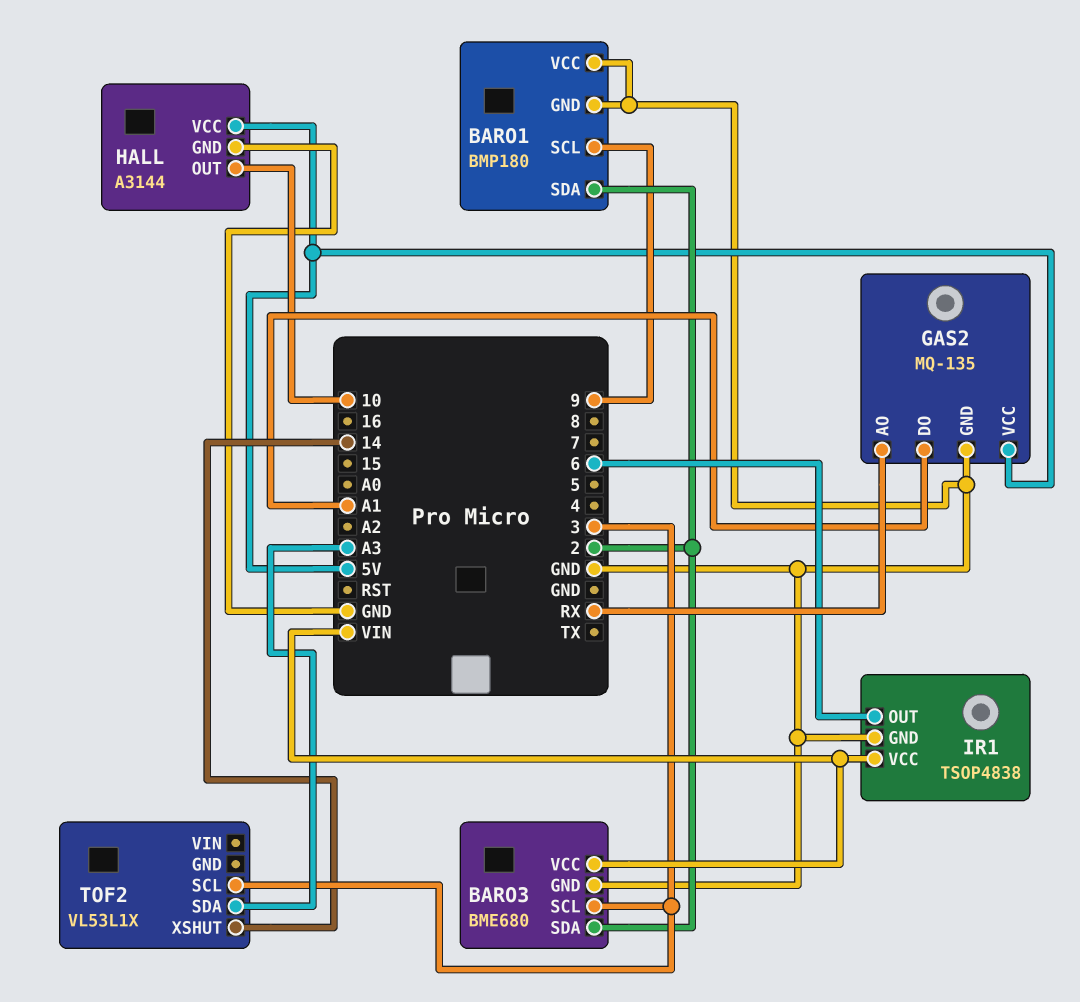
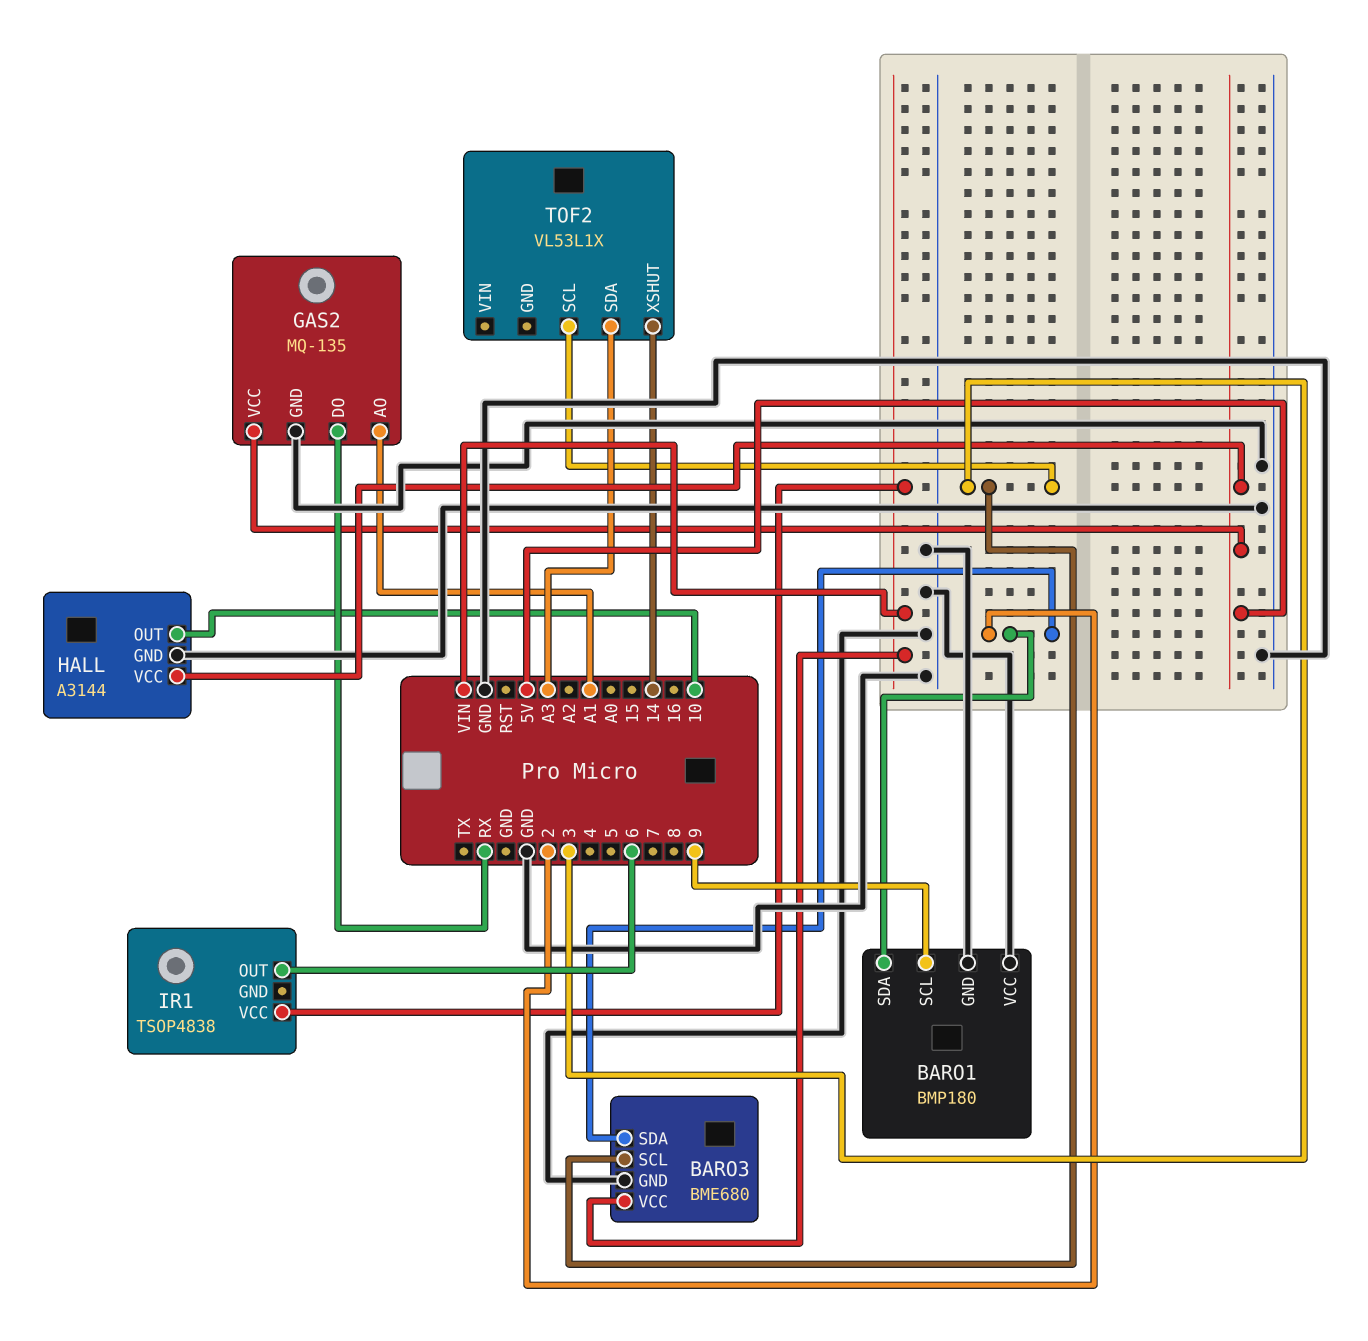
GAS2 pin AO: RX -> A1
GAS2 pin DO: A1 -> RX
IR1 pin GND: GND -> none

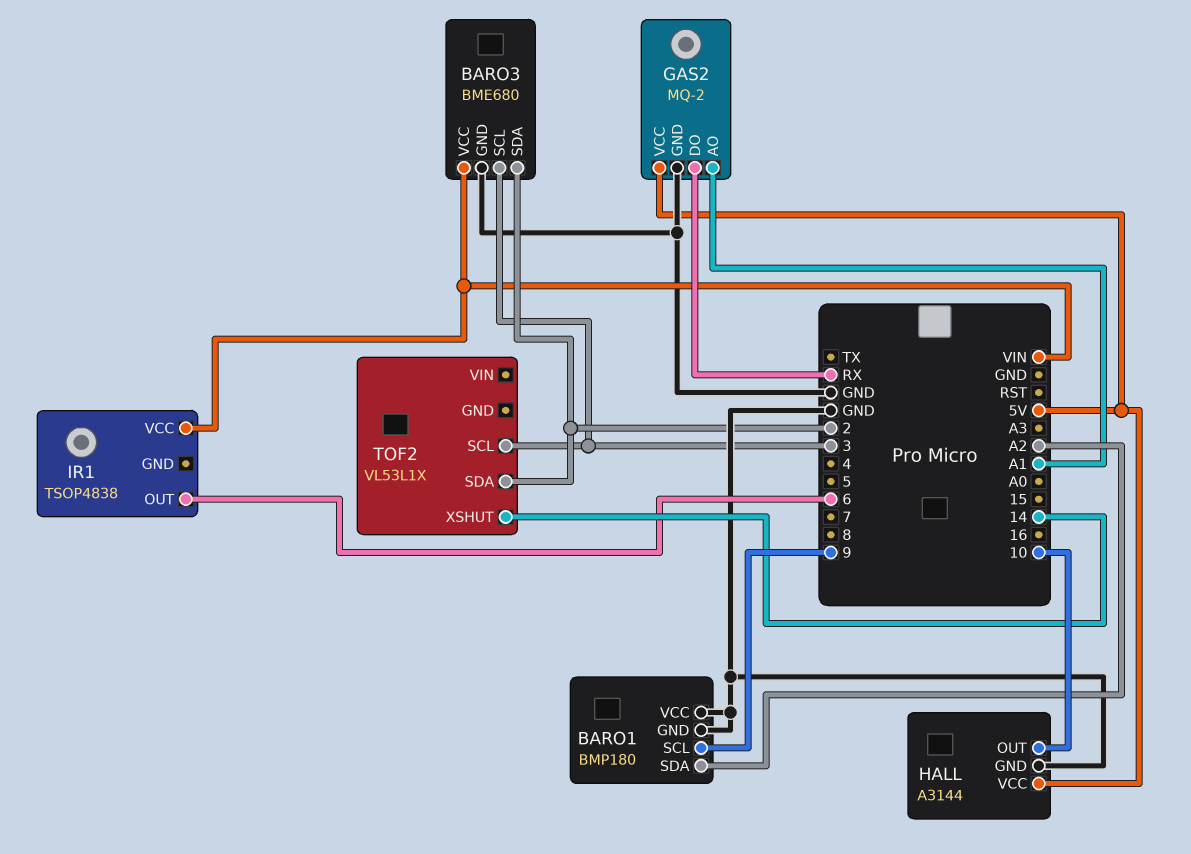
BARO1 pin SDA: 2 -> A2
GAS2: MQ-135 -> MQ-2
TOF2 pin SDA: A3 -> 2

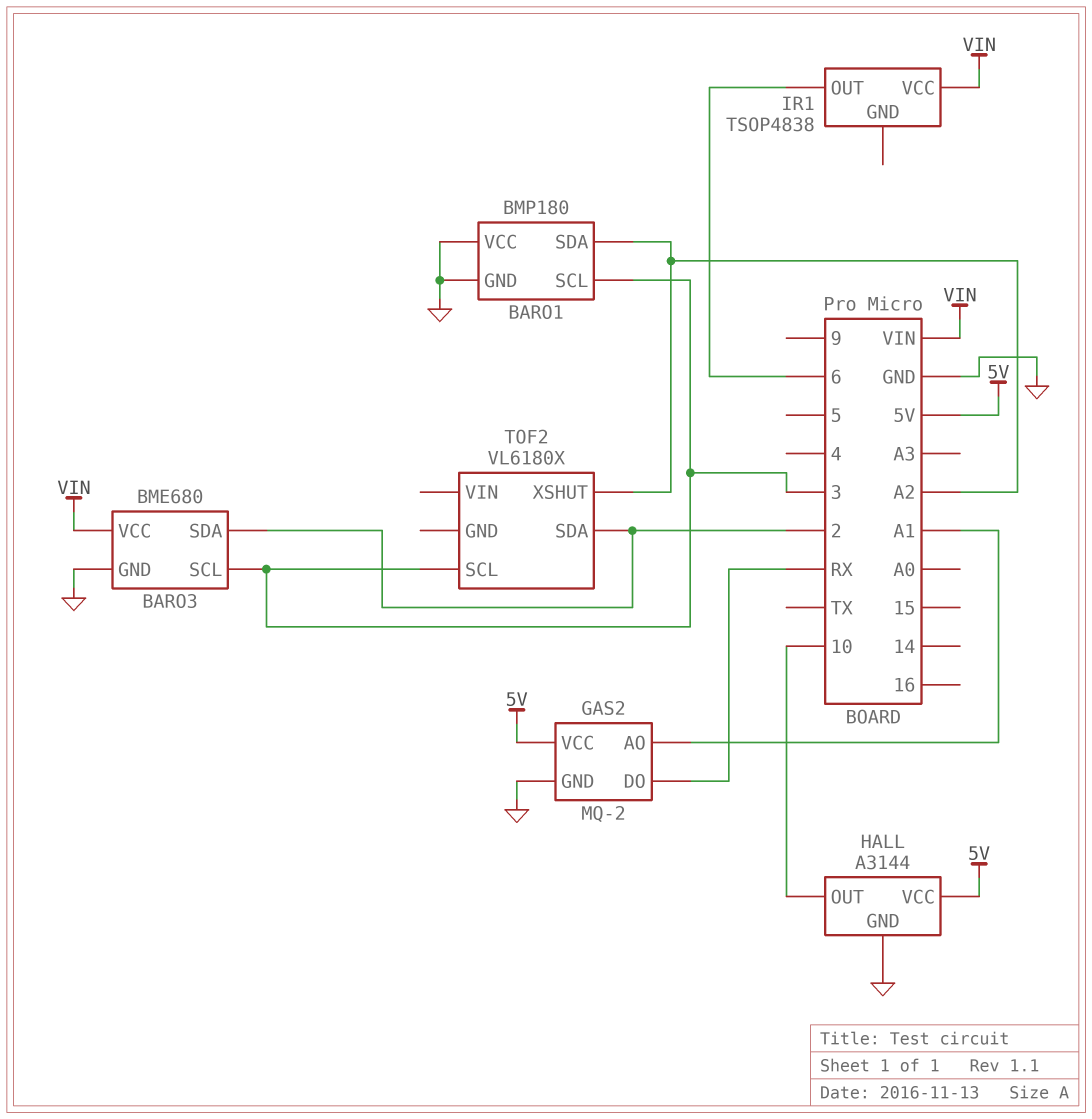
BARO1 pin SCL: 9 -> 3
TOF2: VL53L1X -> VL6180X
TOF2 pin XSHUT: 14 -> A2

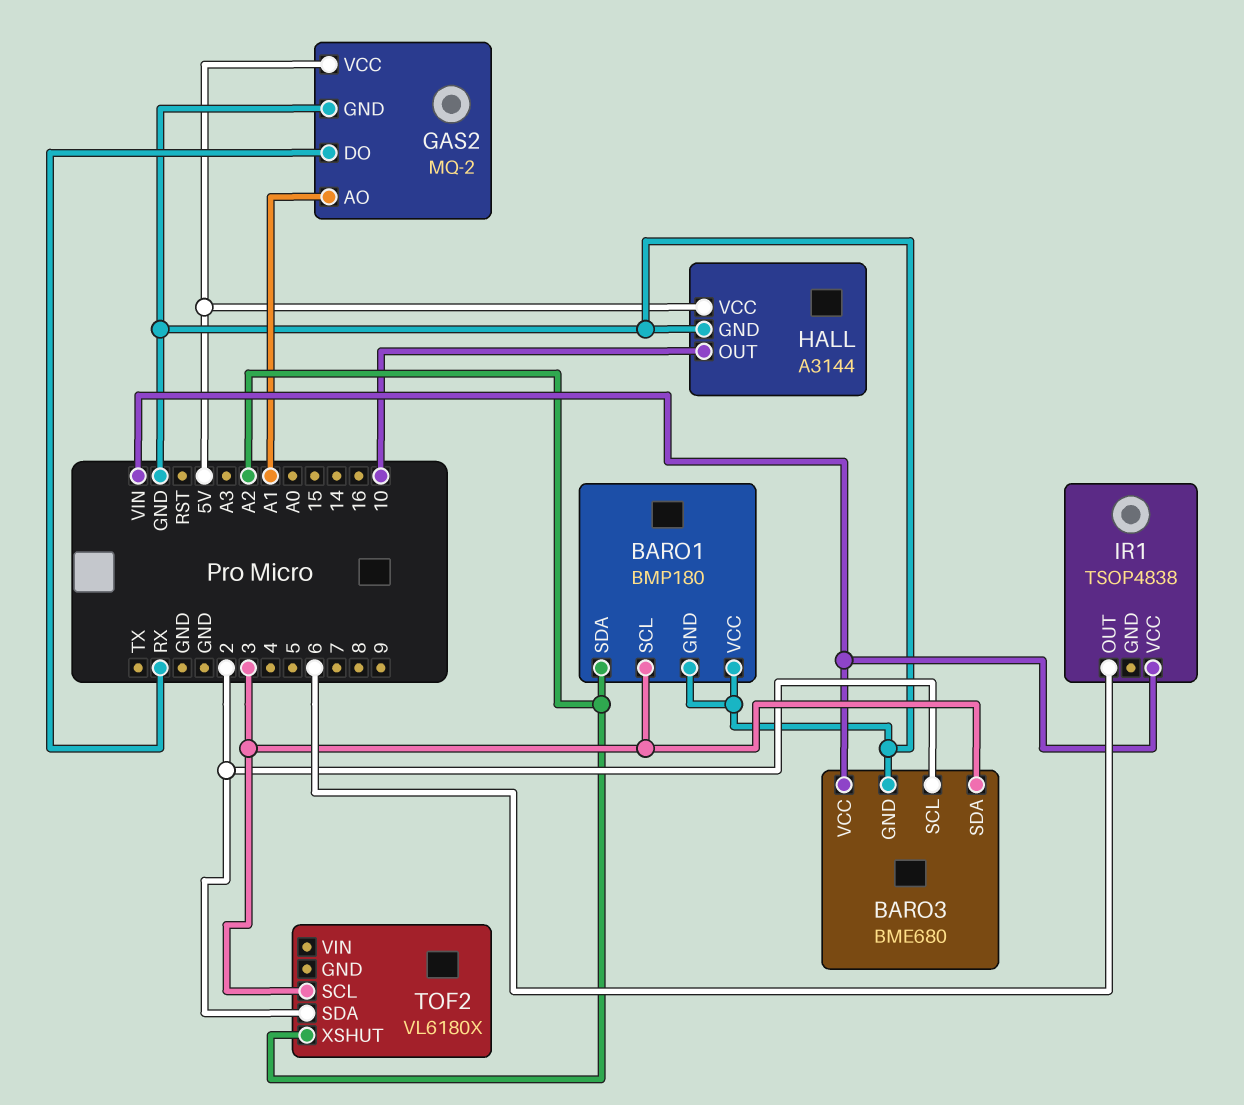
BARO3 pin SCL: 3 -> 2
BARO3 pin SDA: 2 -> 3

